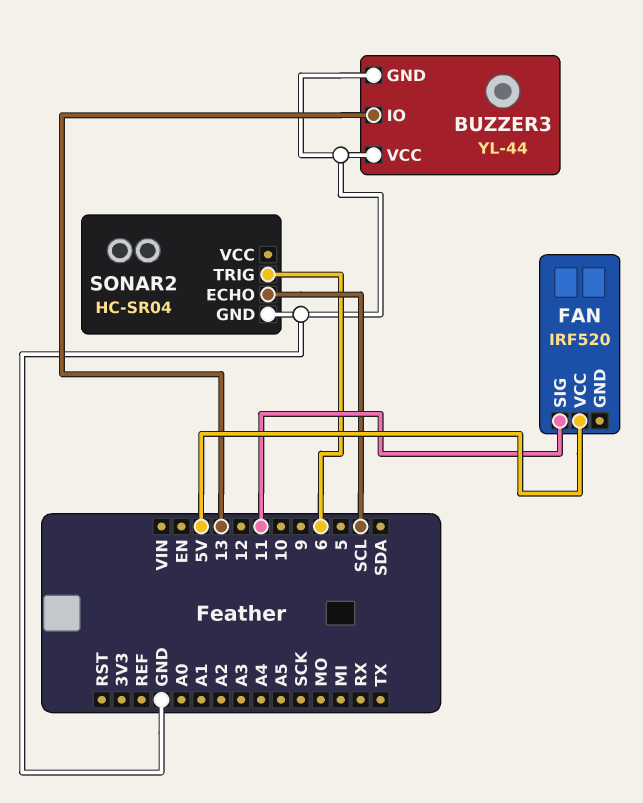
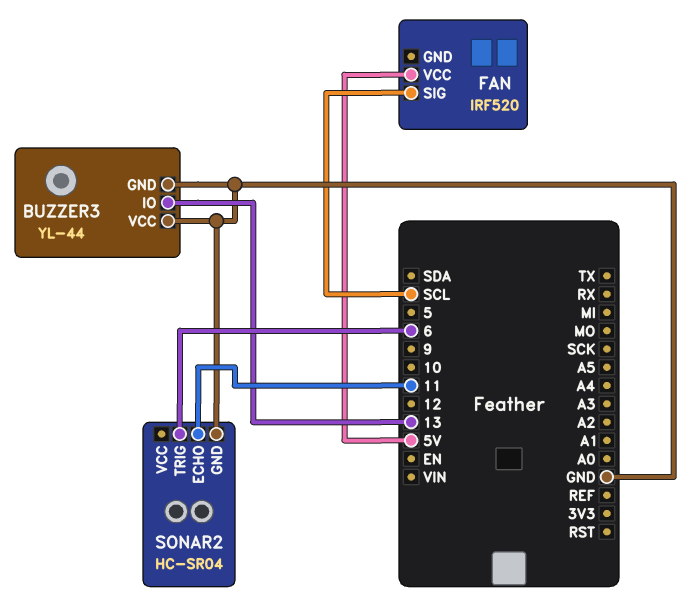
FAN pin SIG: 11 -> SCL
SONAR2 pin ECHO: SCL -> 11

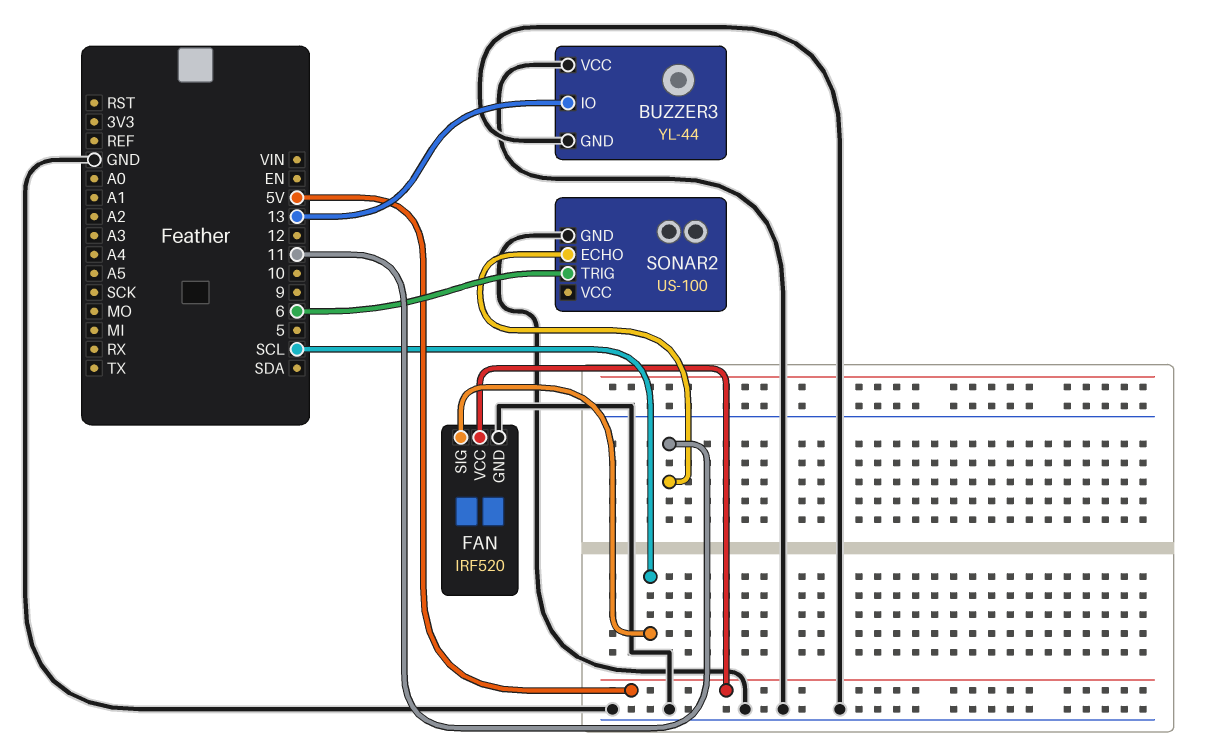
FAN pin GND: none -> GND
SONAR2: HC-SR04 -> US-100

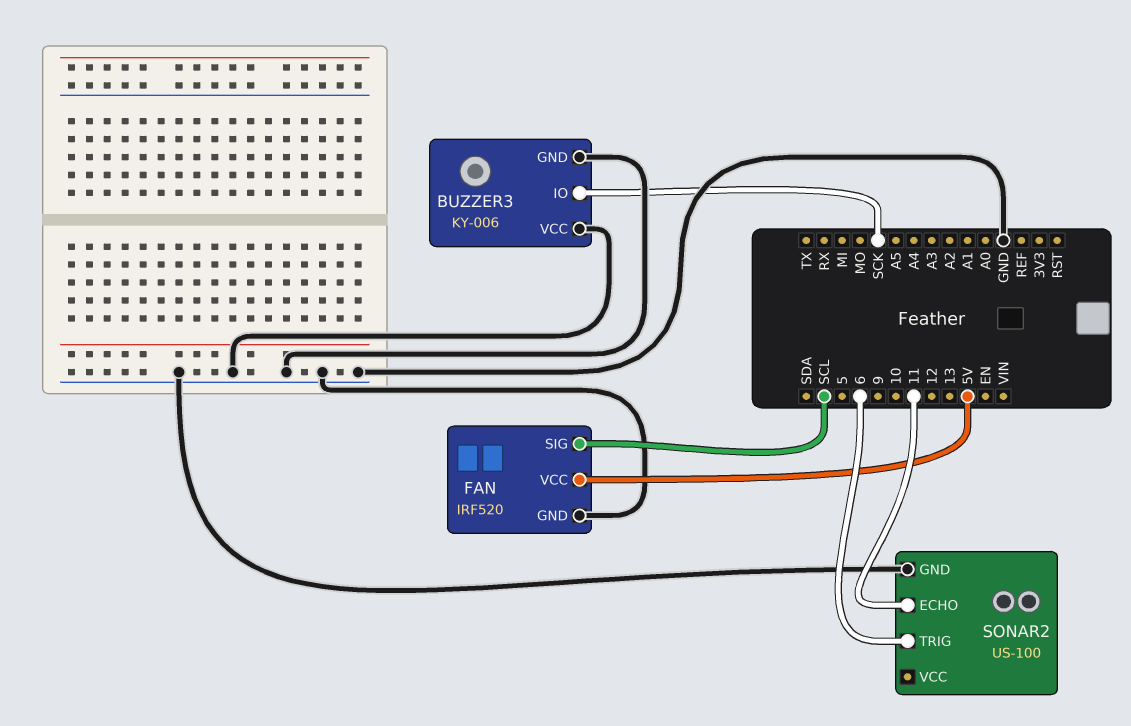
BUZZER3: YL-44 -> KY-006
BUZZER3 pin IO: 13 -> SCK

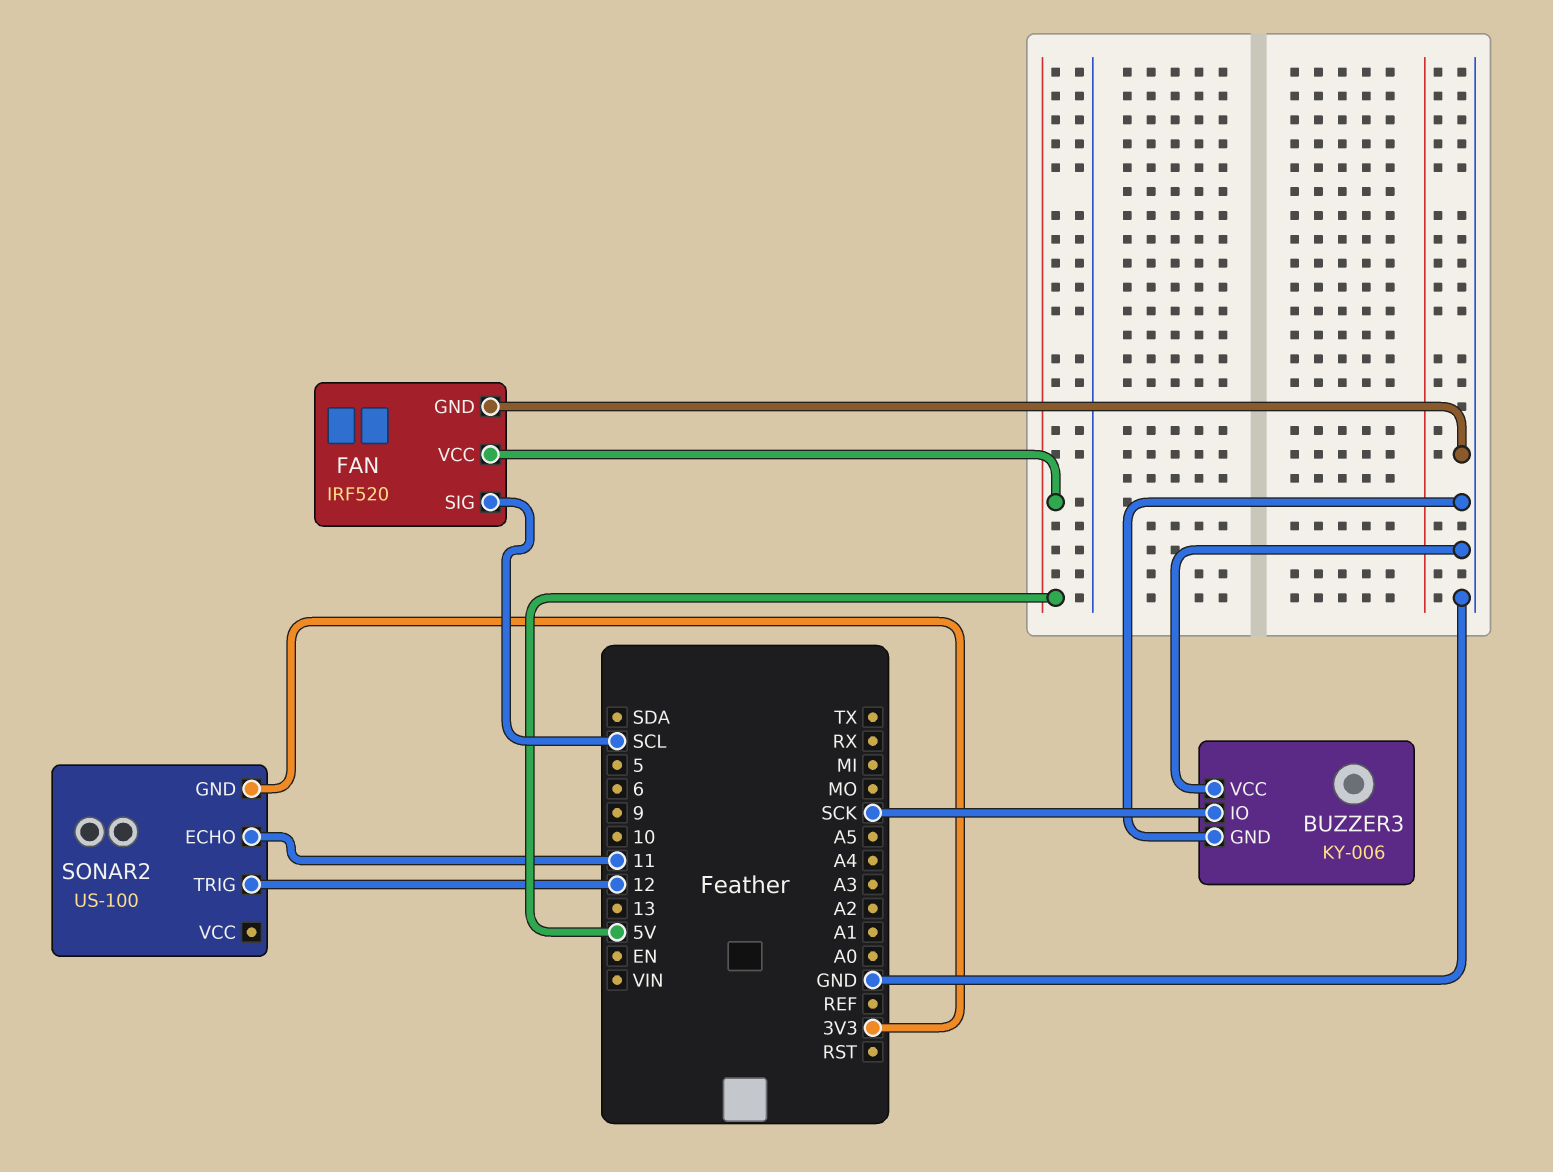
SONAR2 pin GND: GND -> 3V3
SONAR2 pin TRIG: 6 -> 12

